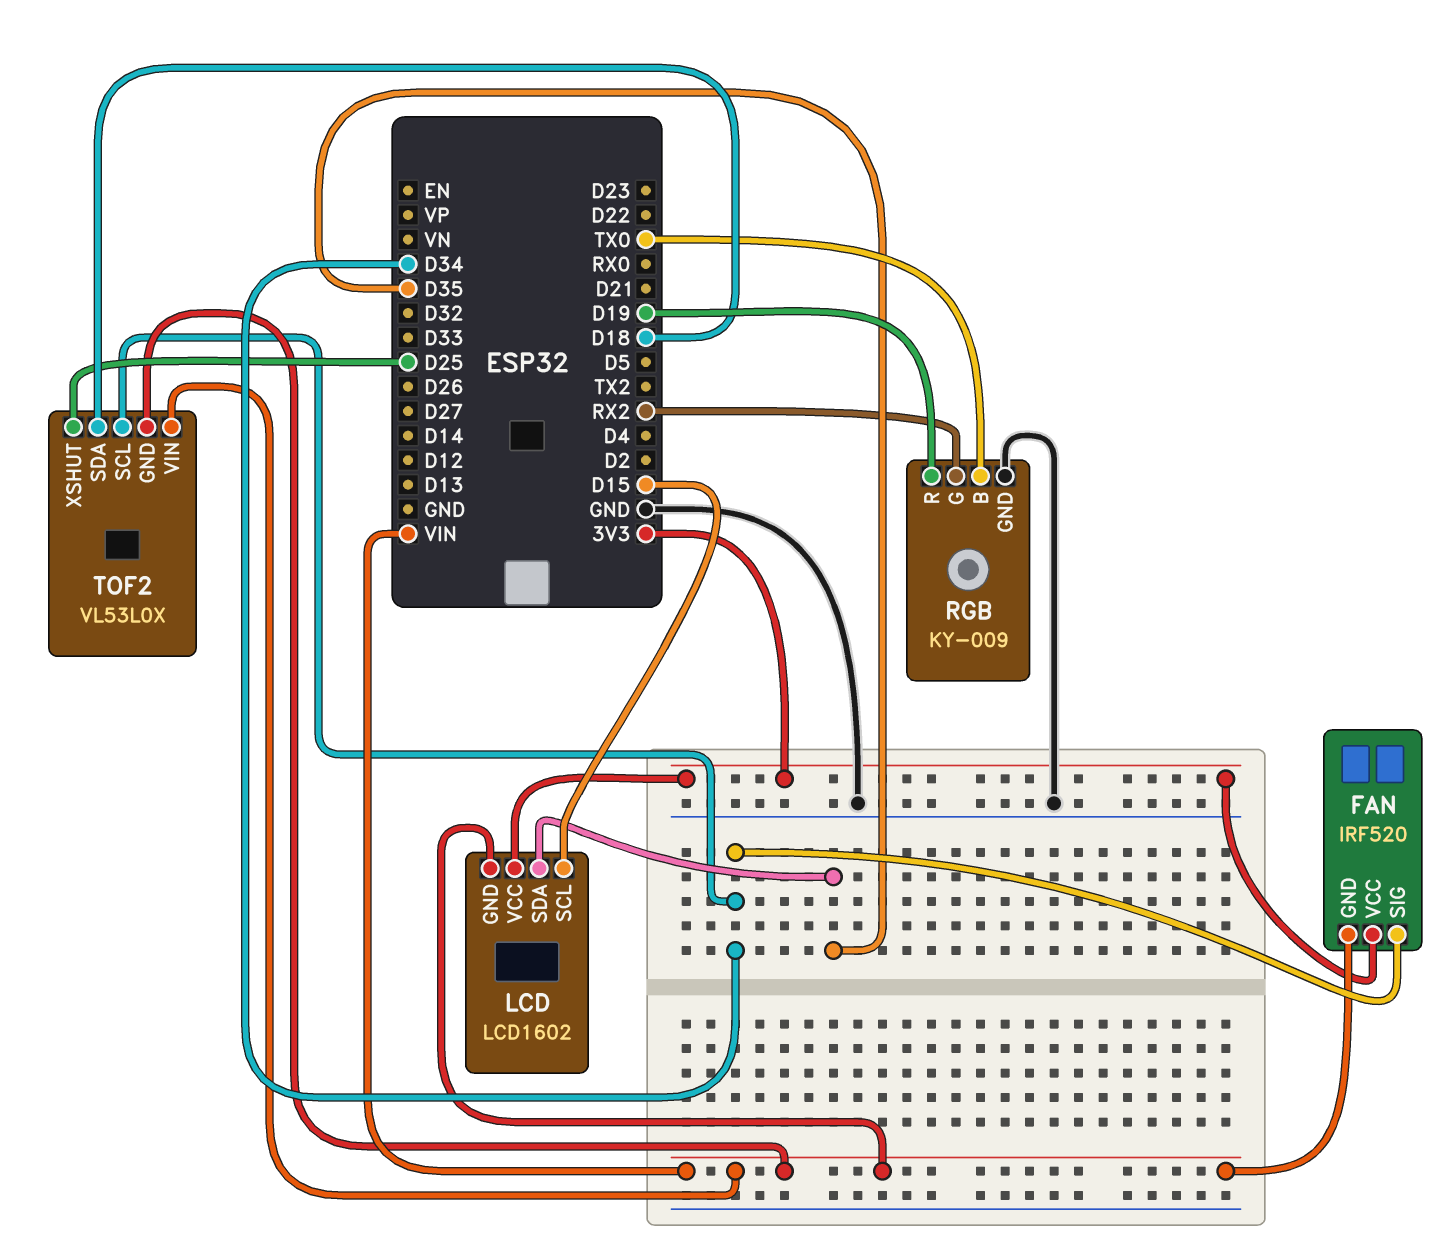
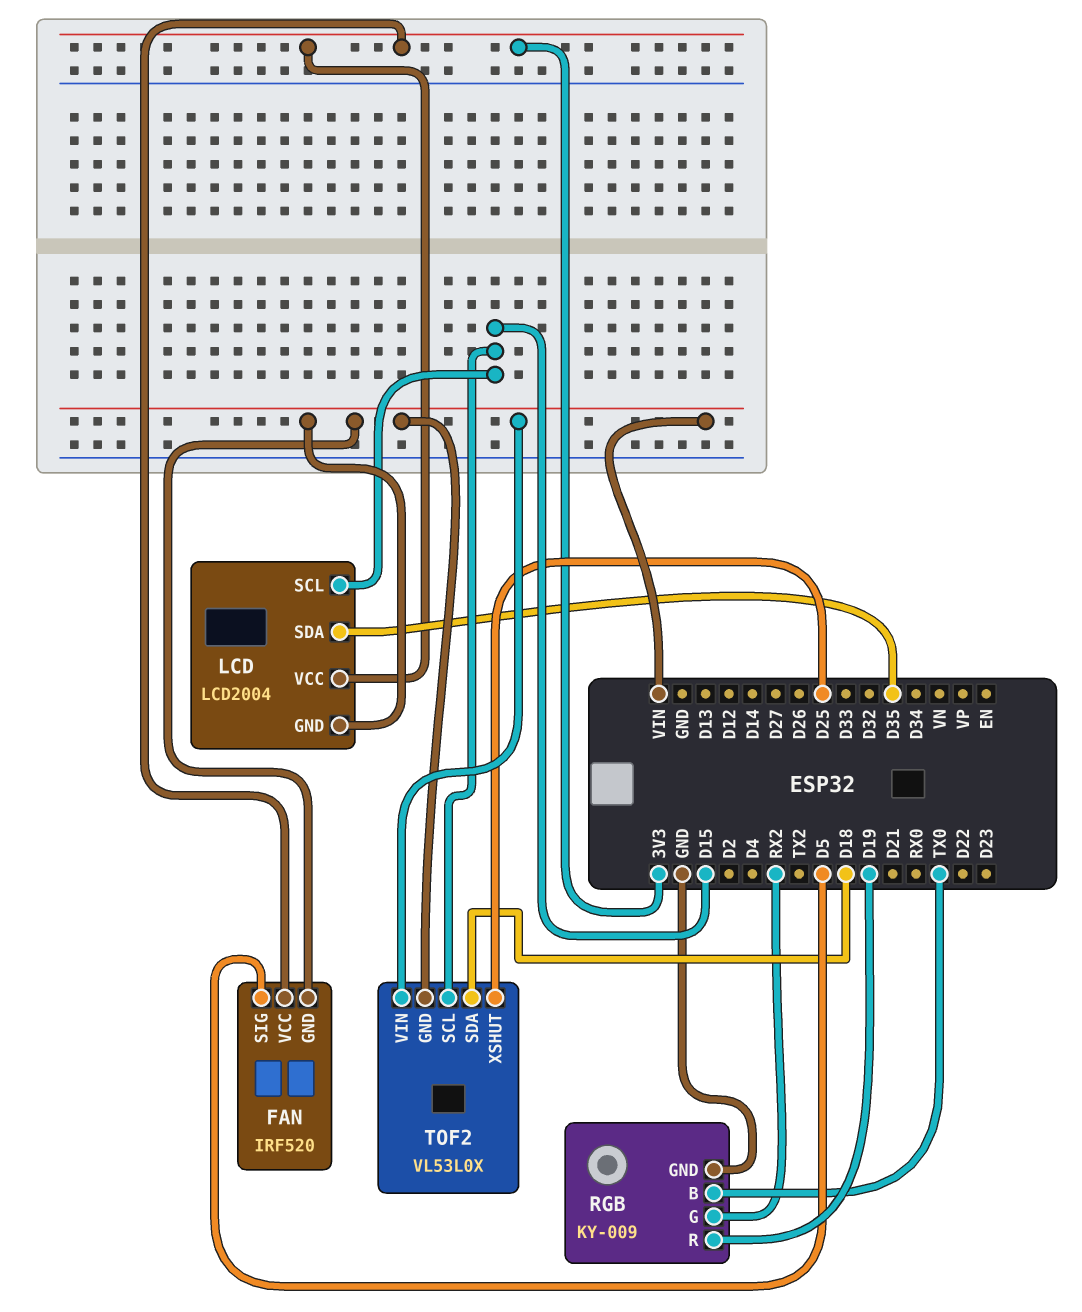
FAN pin SIG: D34 -> D5
LCD: LCD1602 -> LCD2004
TOF2 pin SCL: D34 -> D15

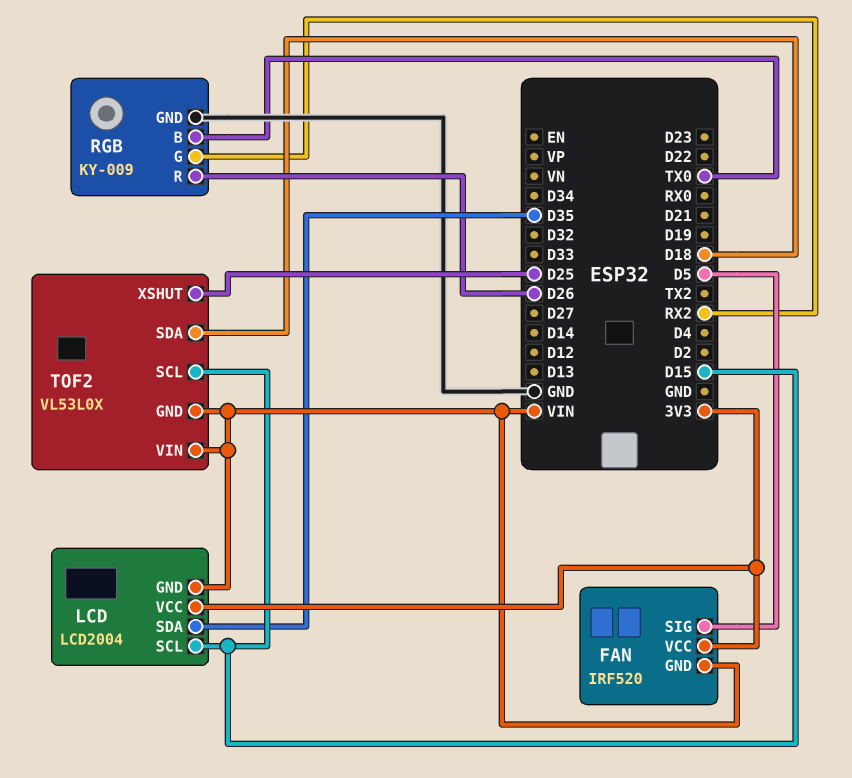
RGB pin R: D19 -> D26

